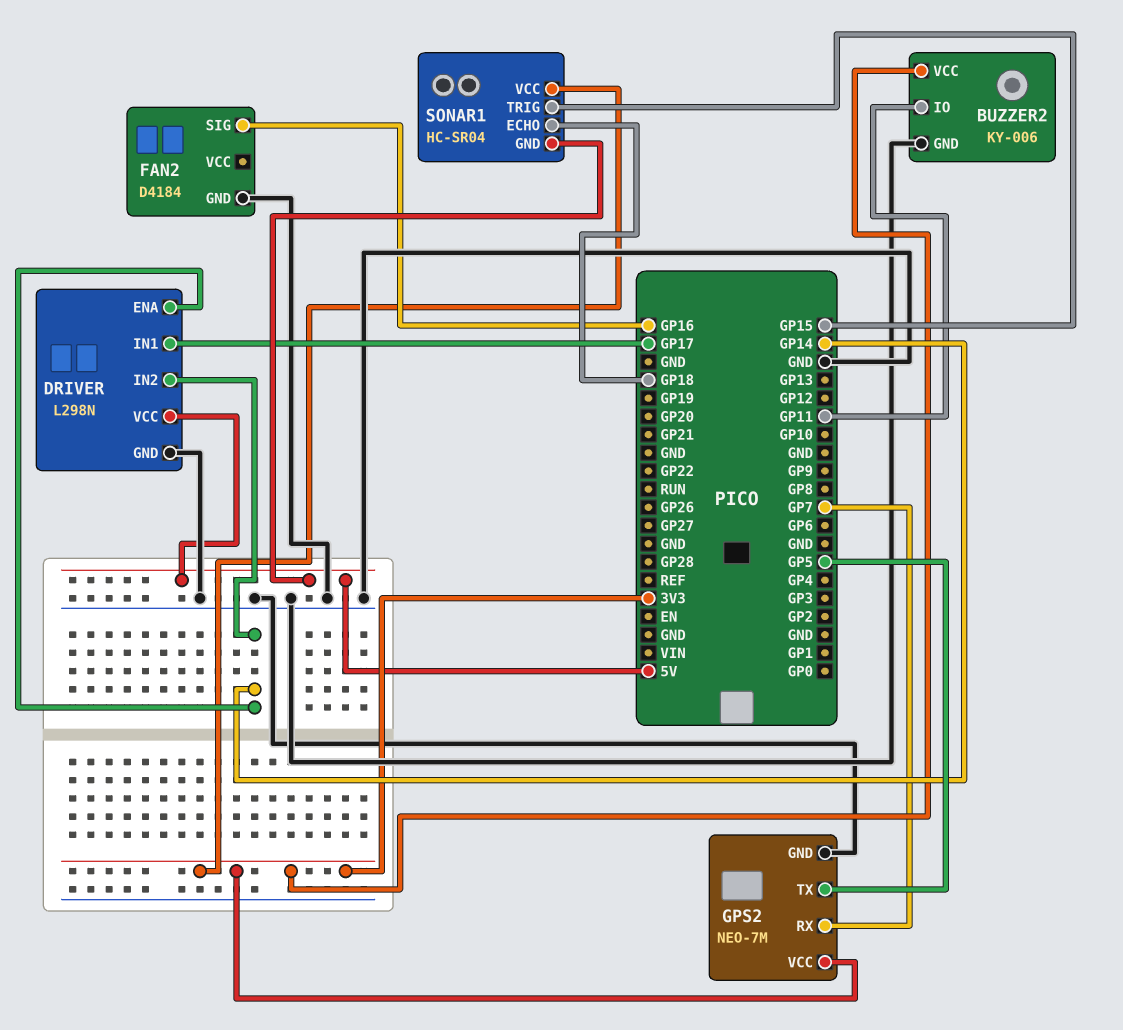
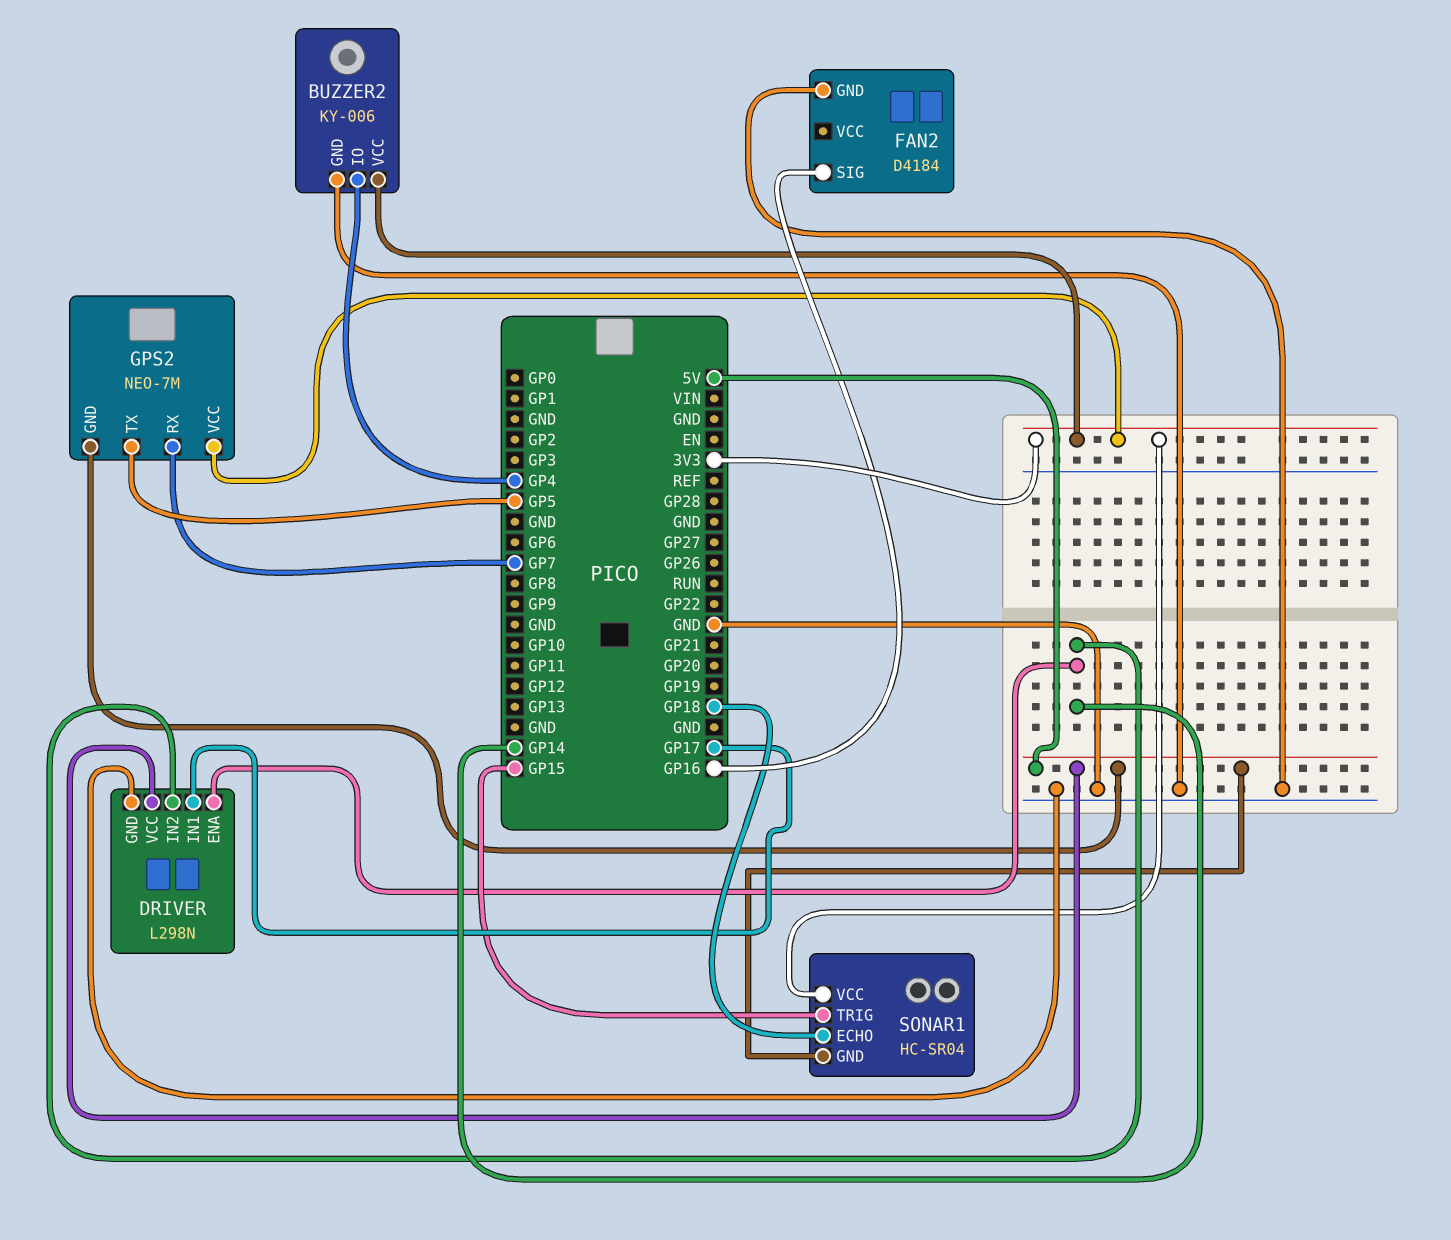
BUZZER2 pin IO: GP11 -> GP4
GPS2 pin GND: GND -> 5V

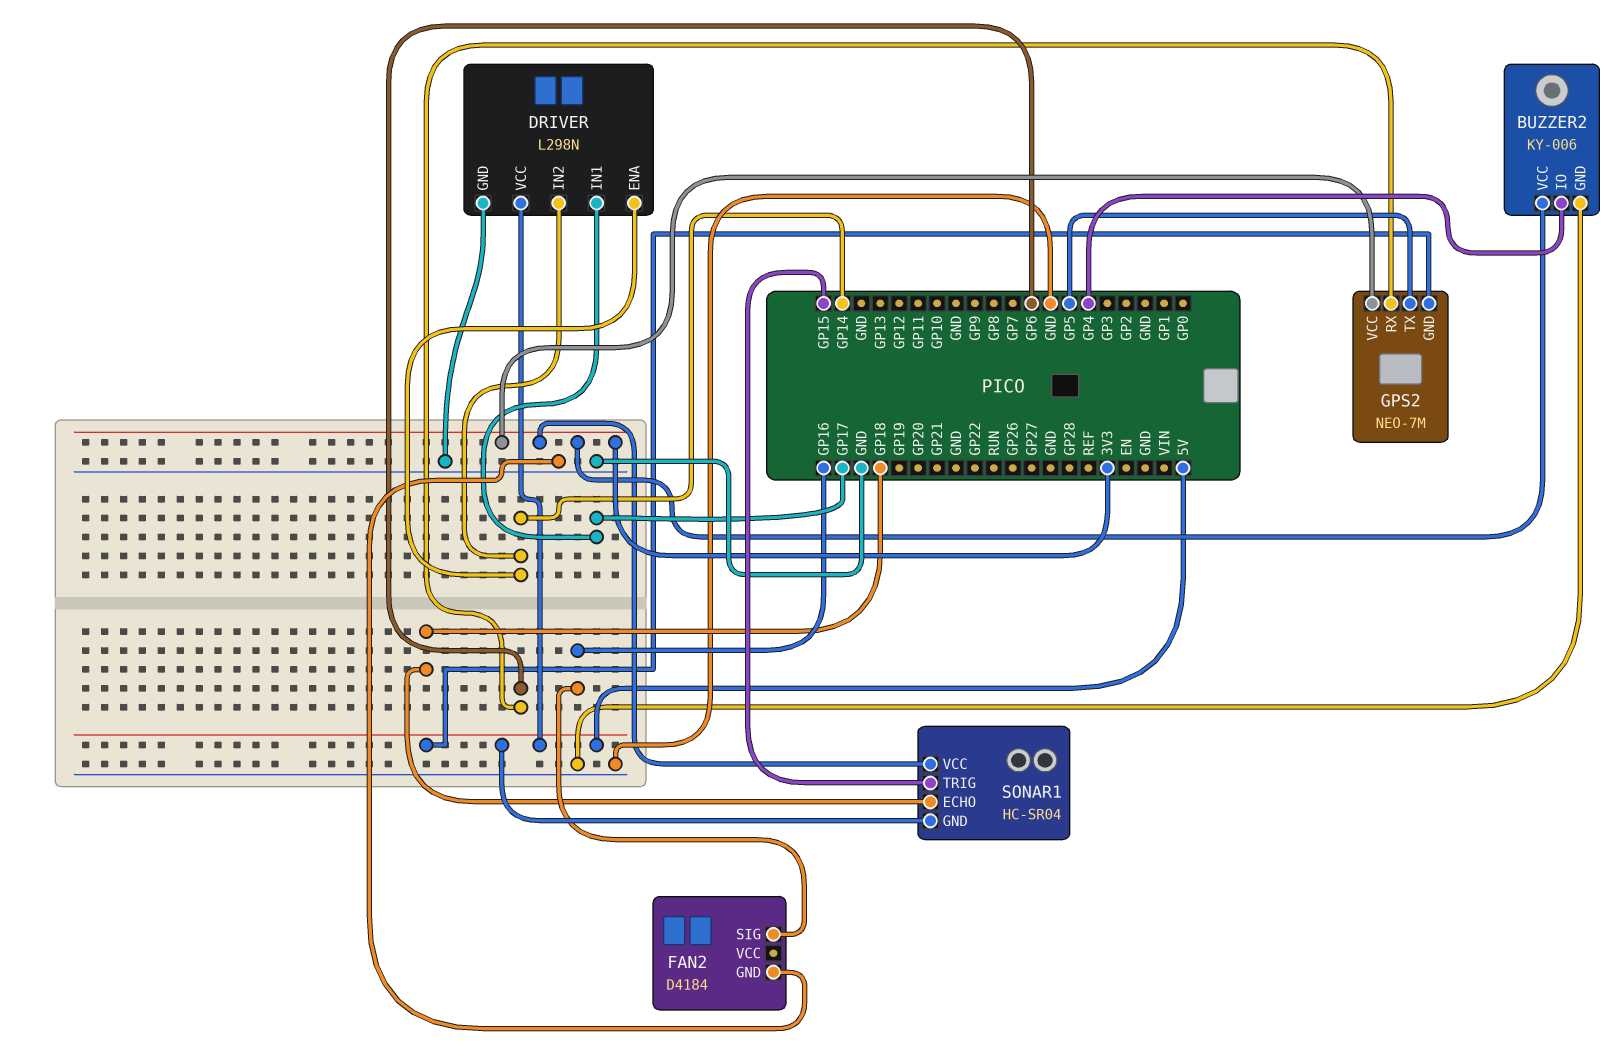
GPS2 pin RX: GP7 -> GP6

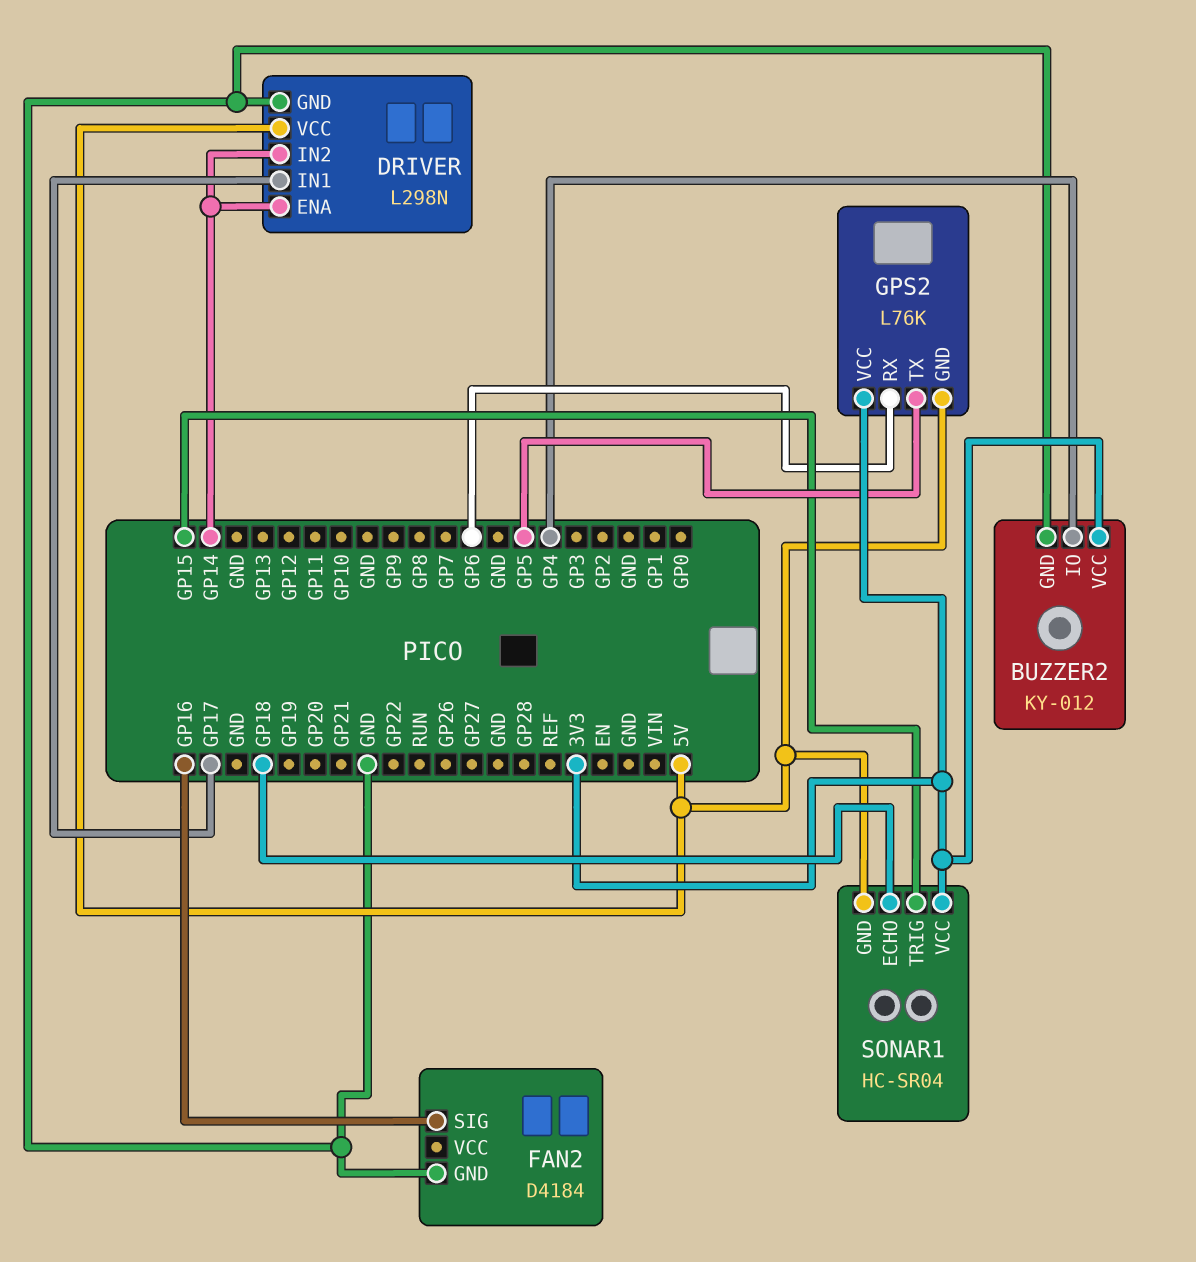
BUZZER2: KY-006 -> KY-012
GPS2: NEO-7M -> L76K

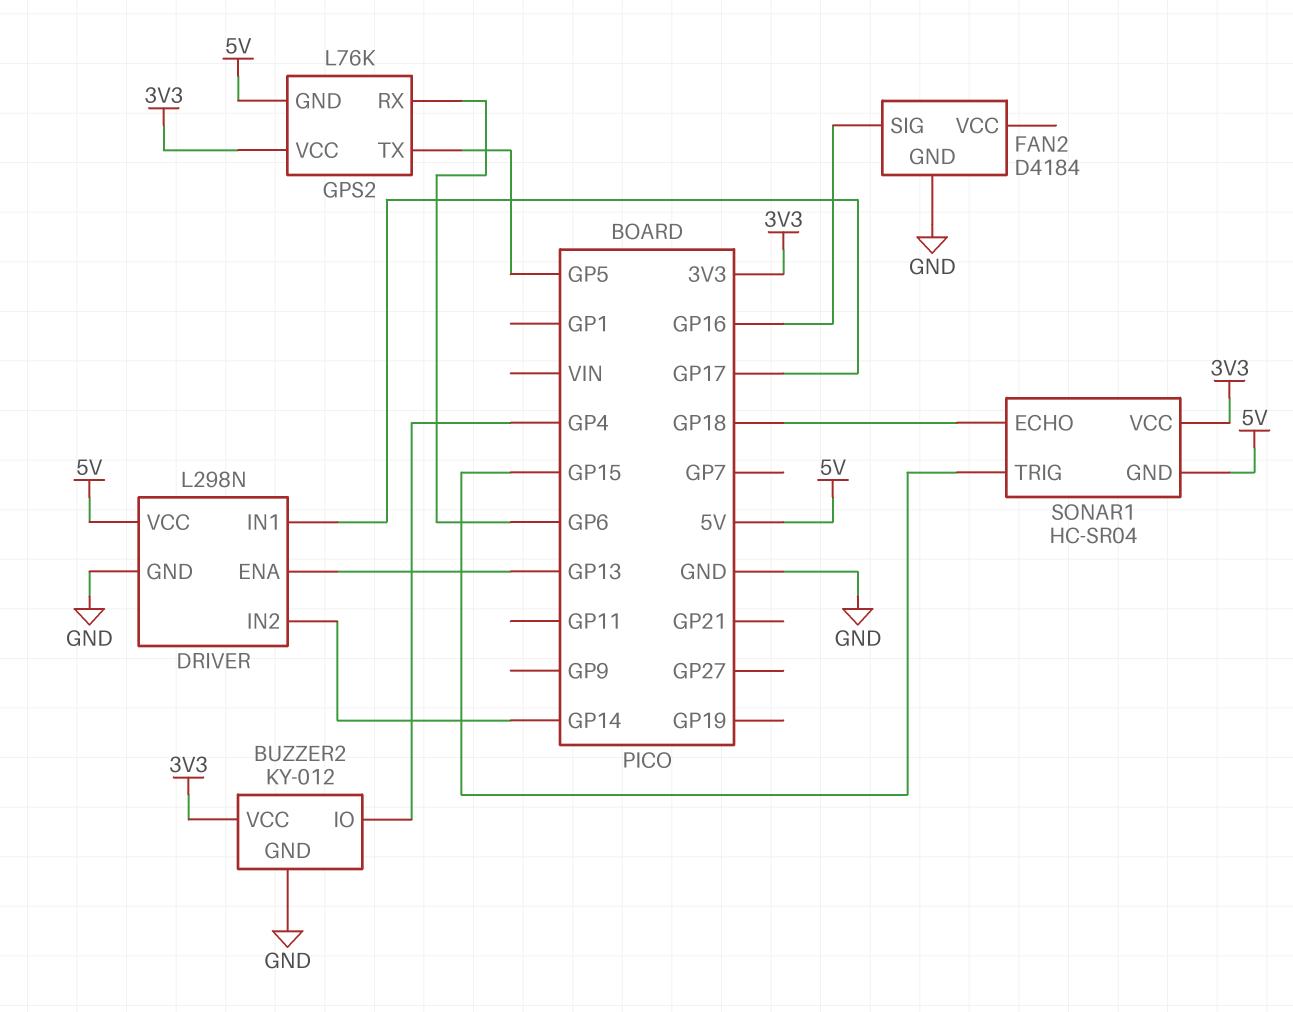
DRIVER pin ENA: GP14 -> GP13

